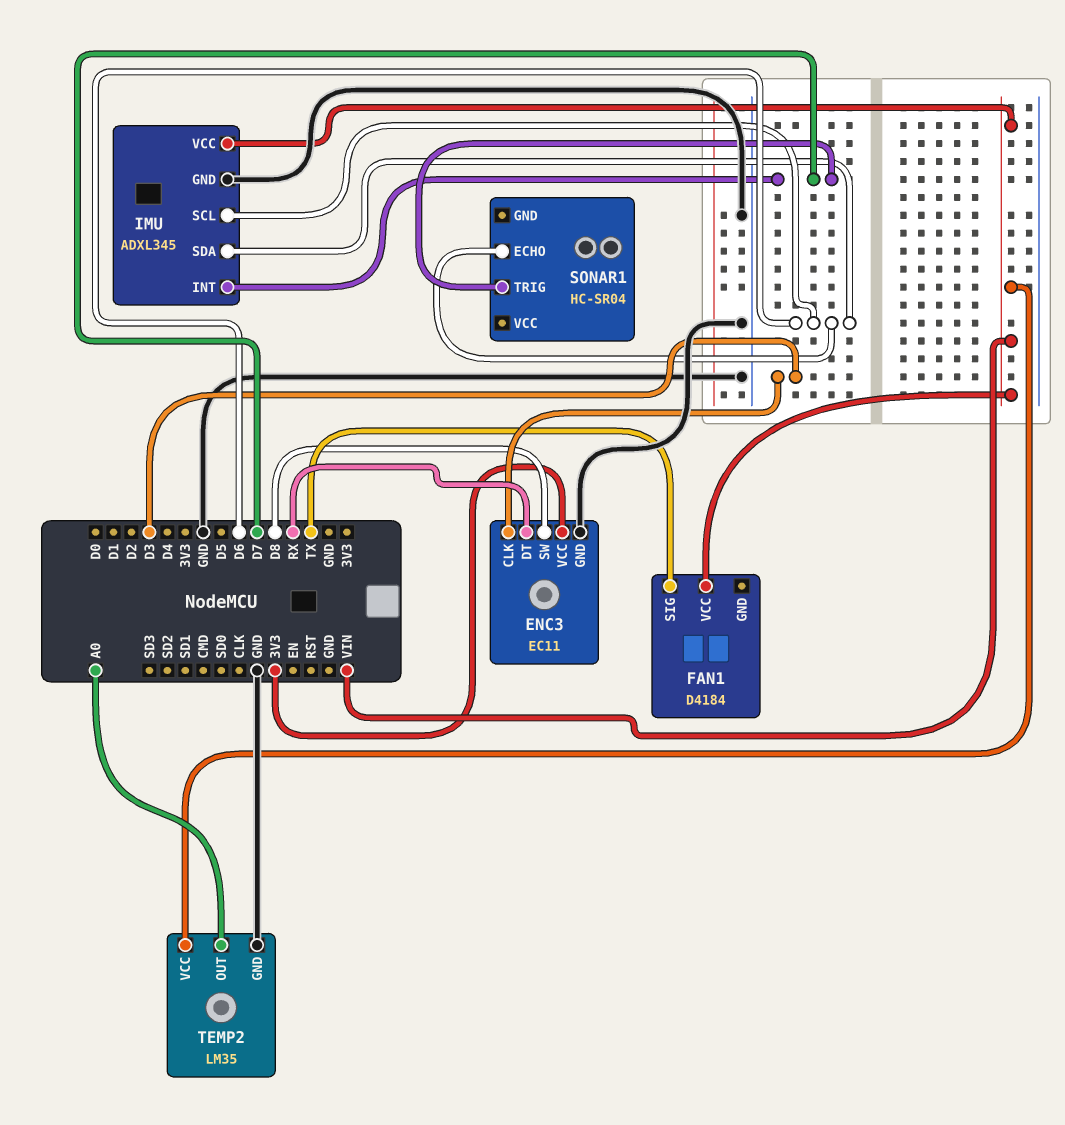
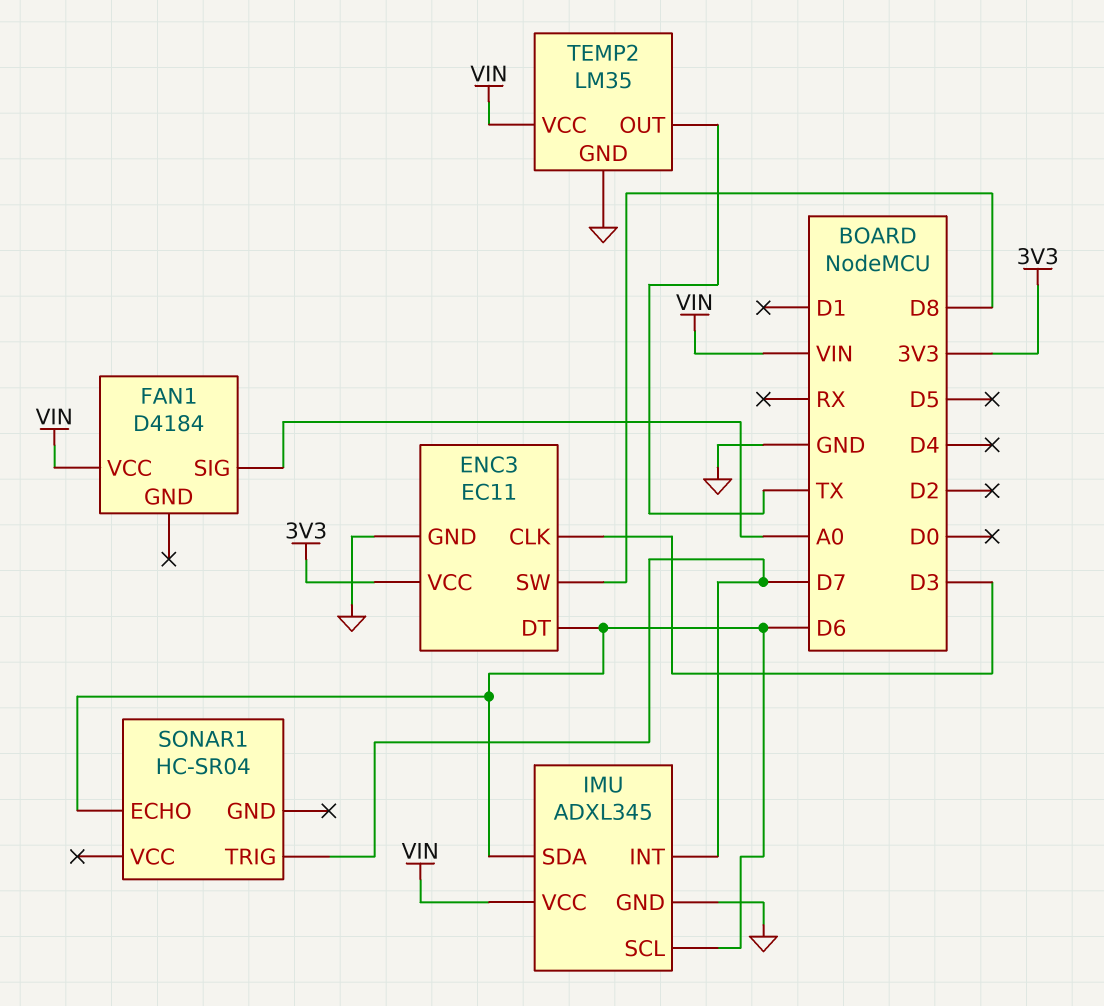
ENC3 pin DT: RX -> D6
FAN1 pin SIG: TX -> A0
TEMP2 pin OUT: A0 -> TX

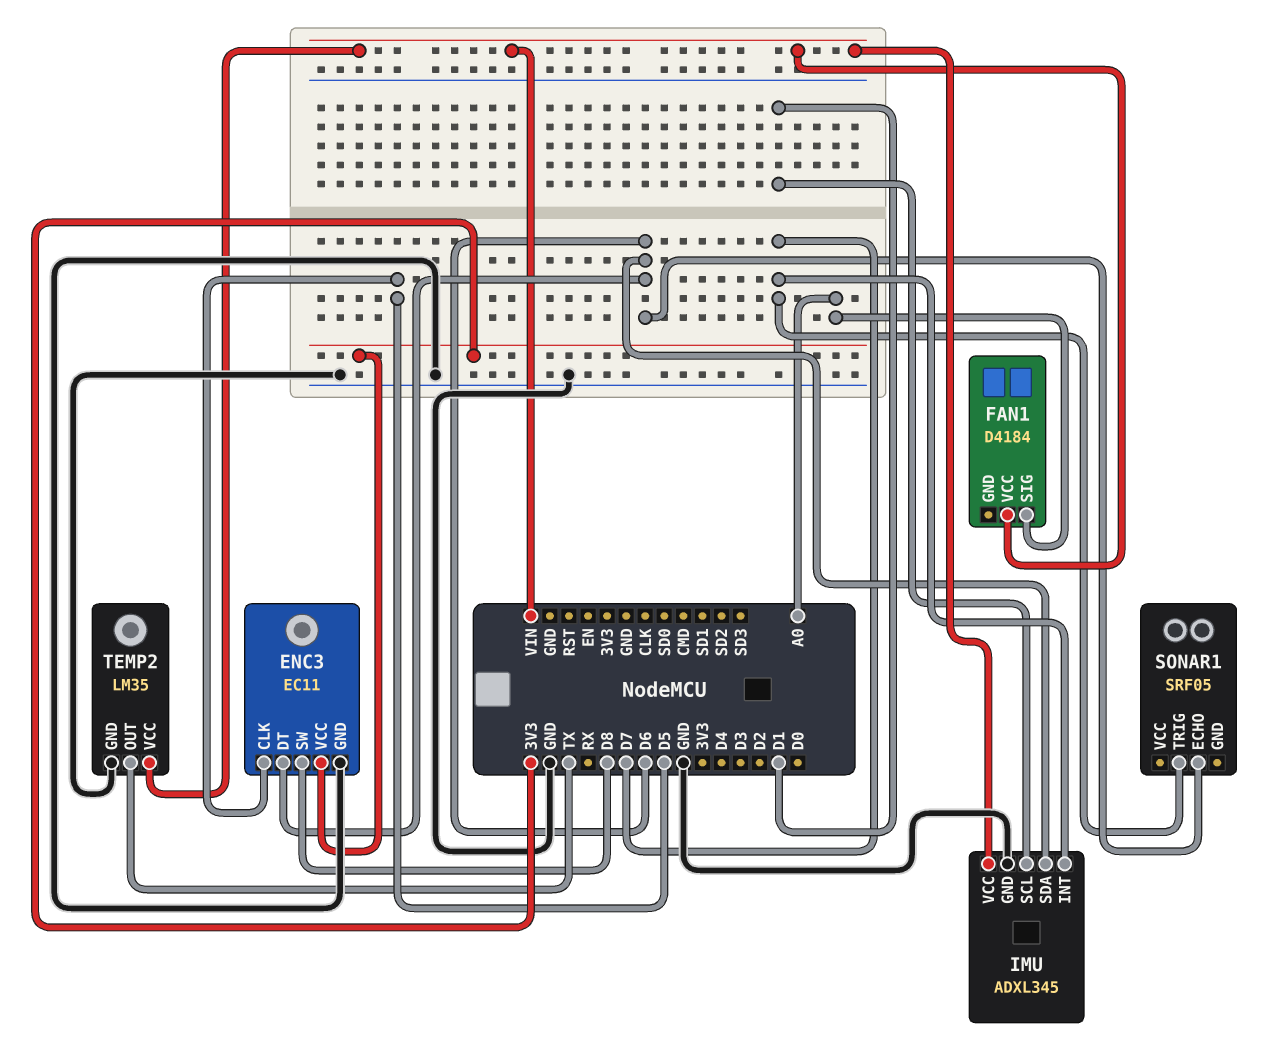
ENC3 pin CLK: D3 -> D5
IMU pin SCL: D6 -> D1
SONAR1: HC-SR04 -> SRF05

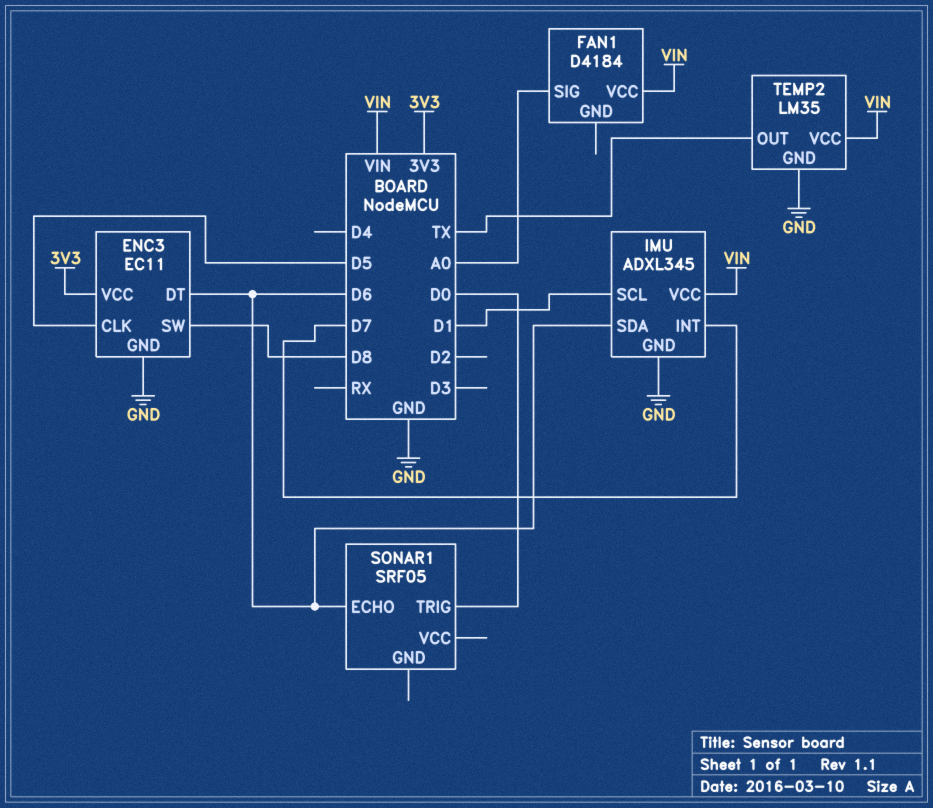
SONAR1 pin TRIG: D7 -> D0

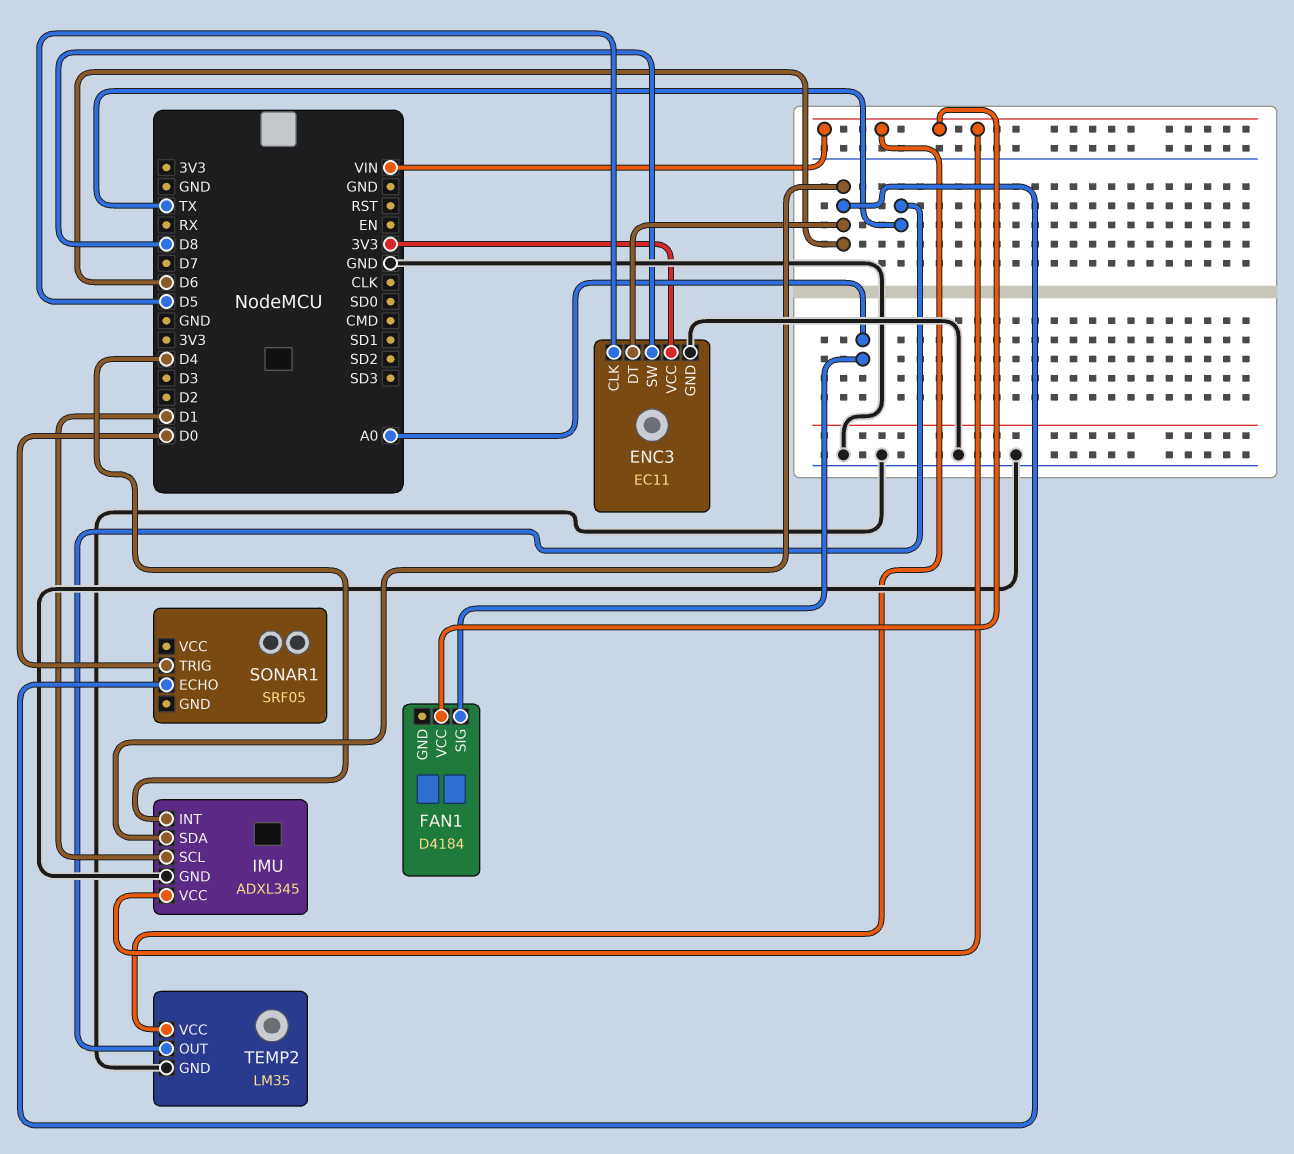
IMU pin INT: D7 -> D4

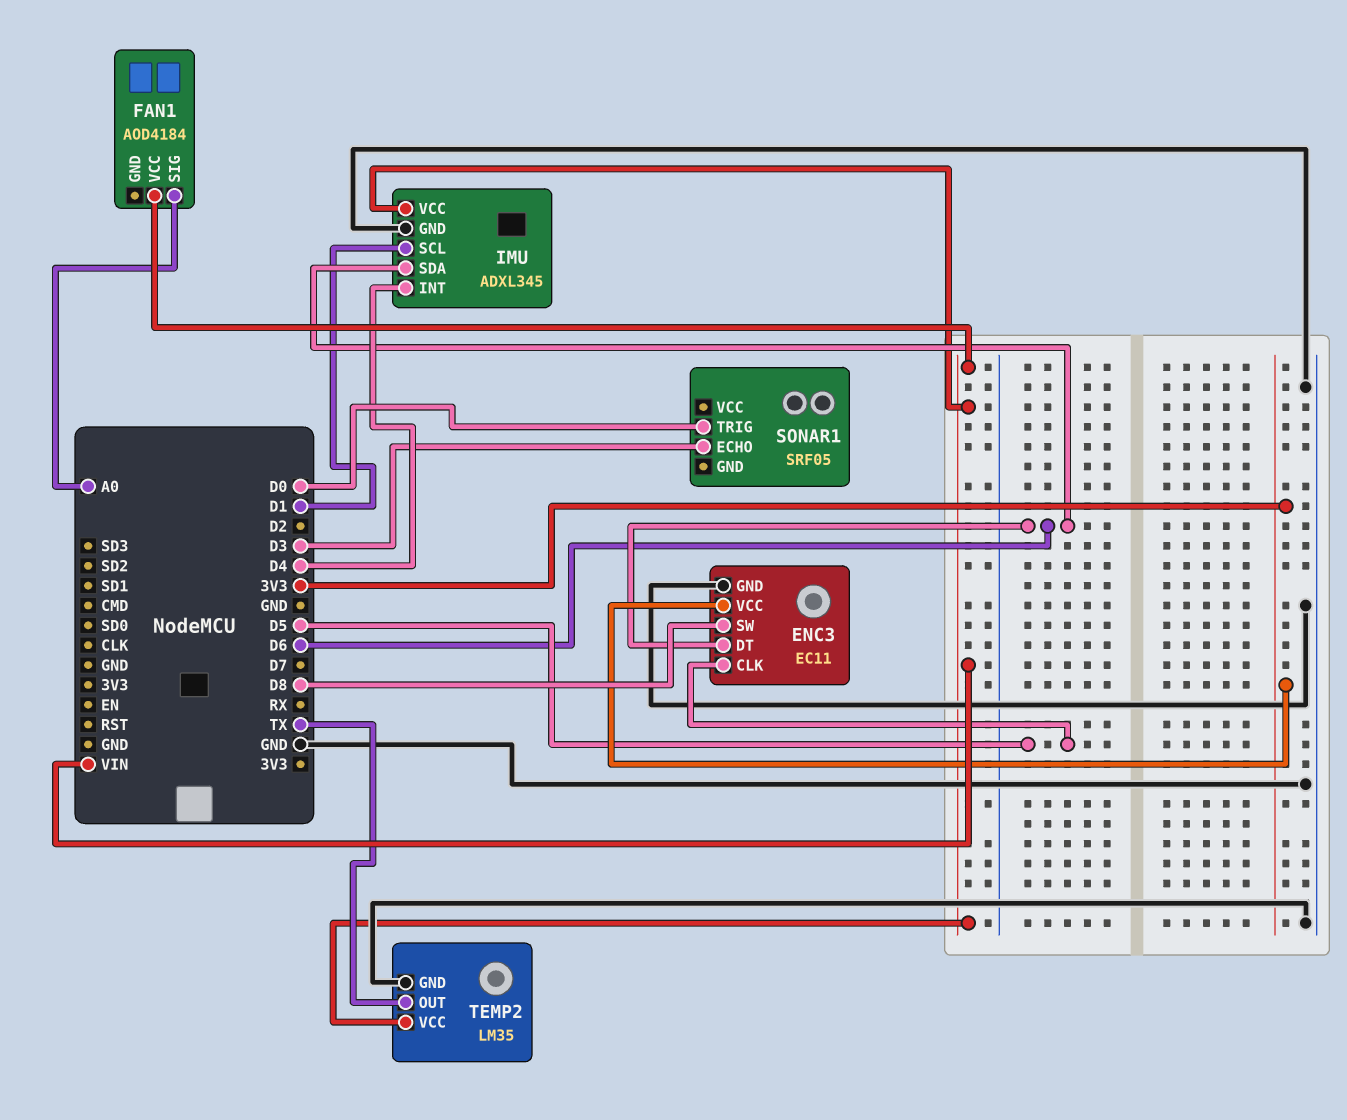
FAN1: D4184 -> AOD4184
SONAR1 pin ECHO: D6 -> D3

